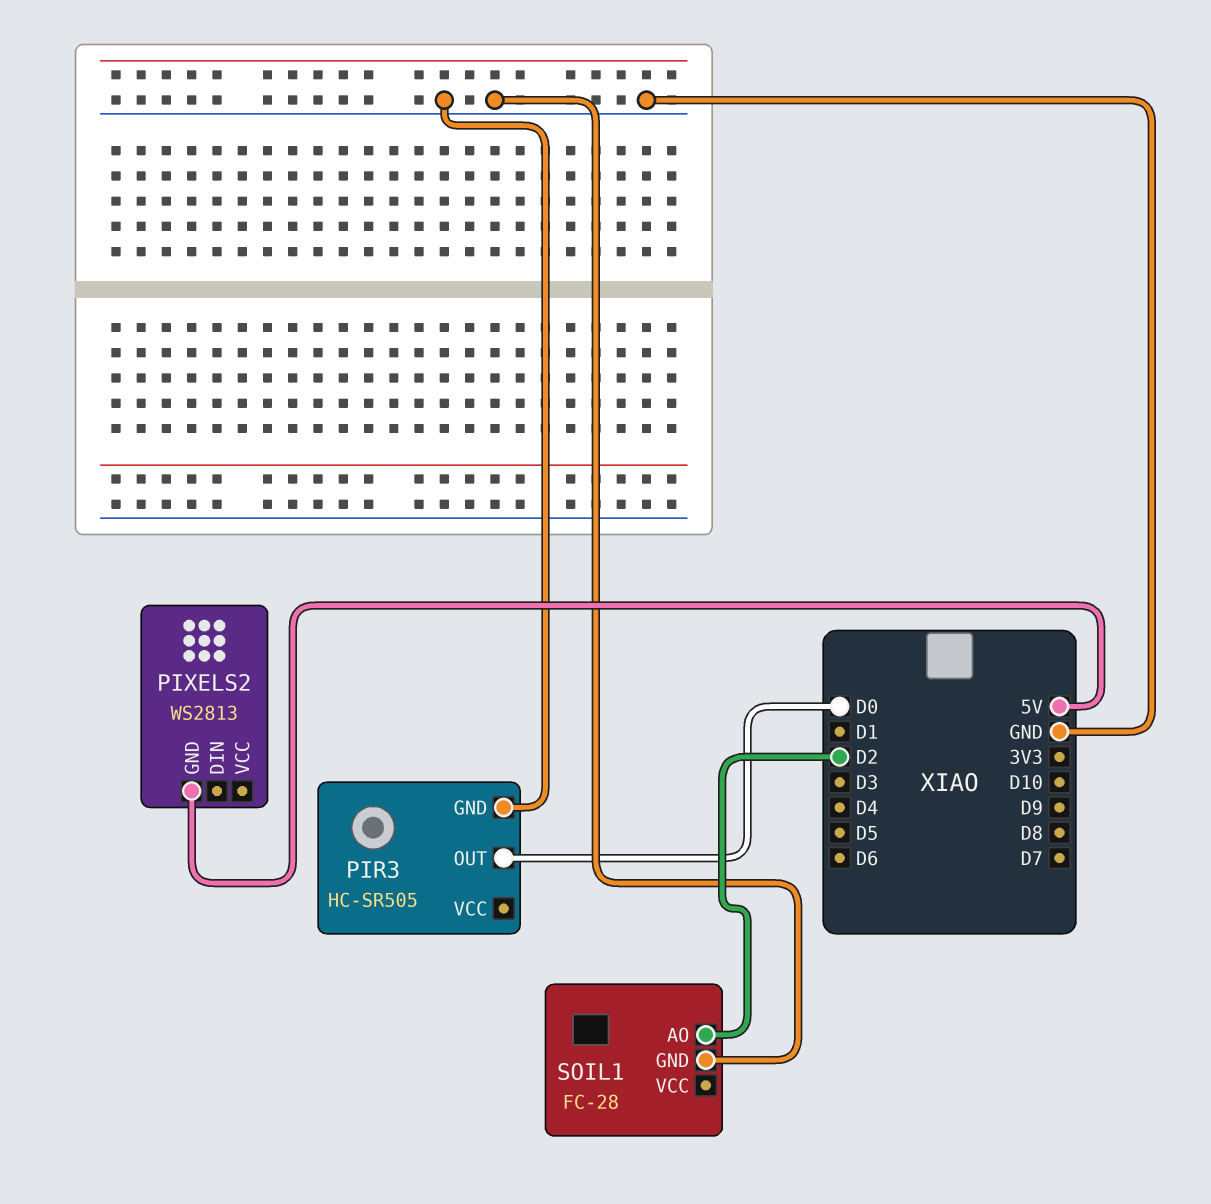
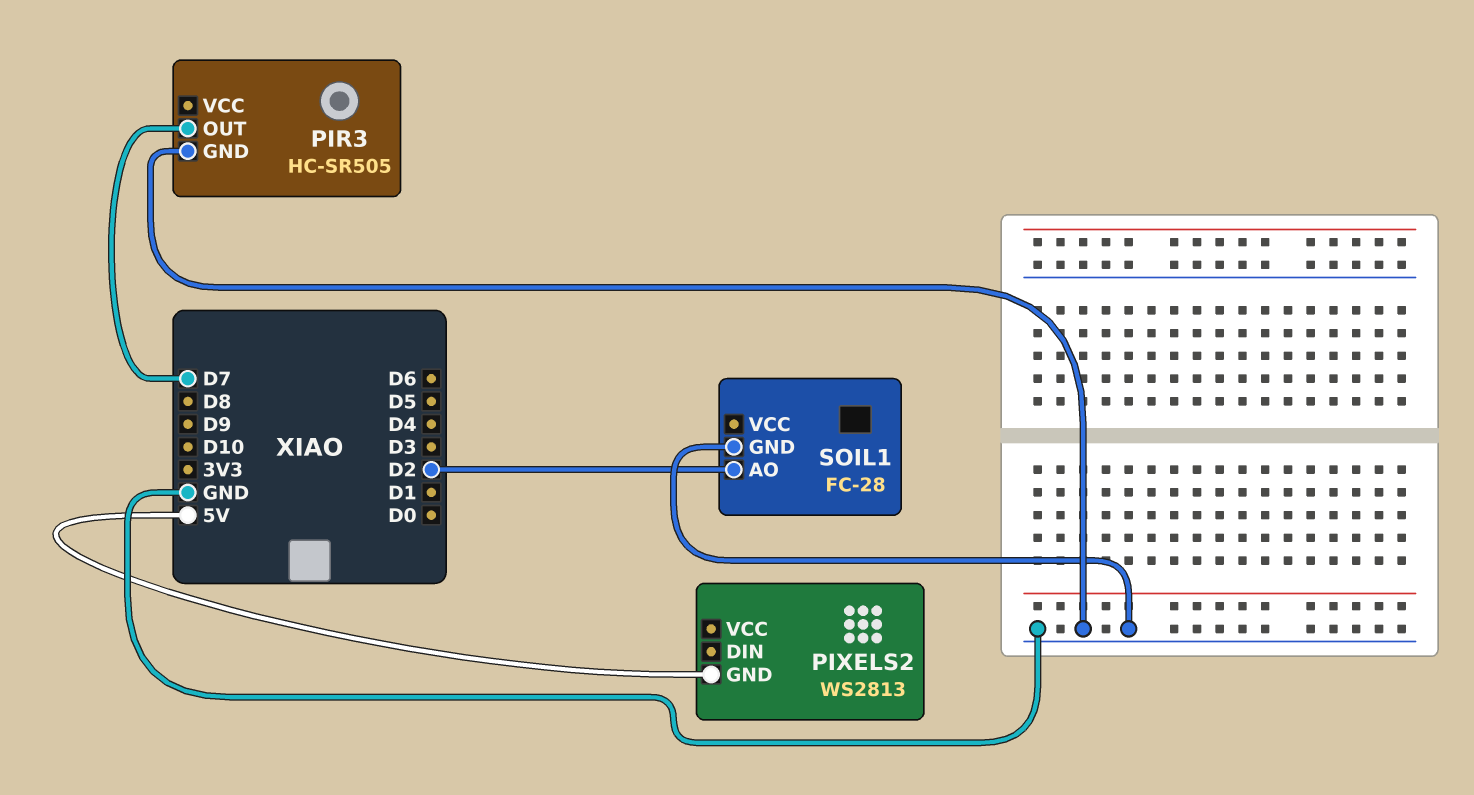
PIR3 pin OUT: D0 -> D7

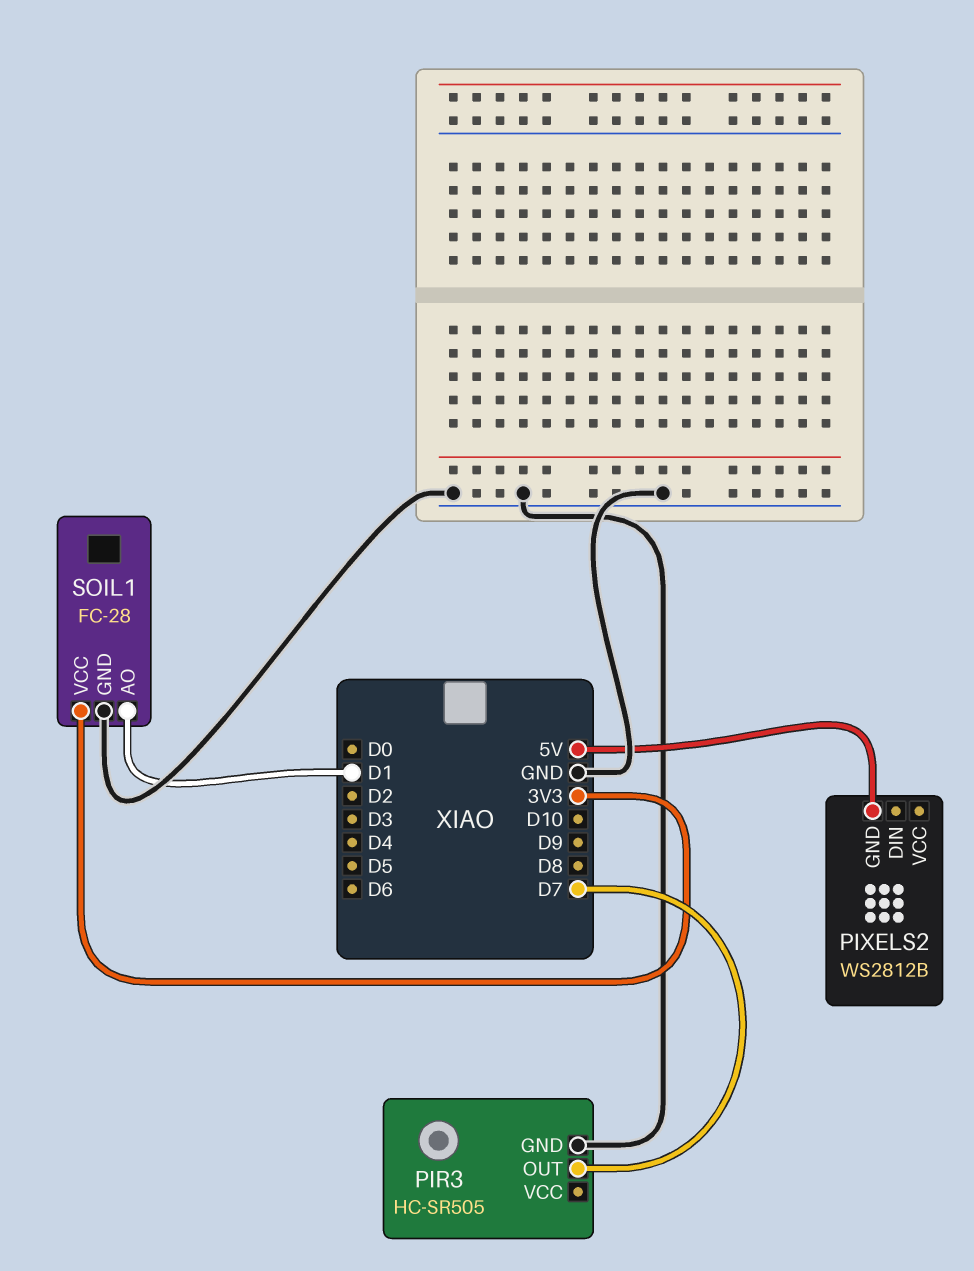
PIXELS2: WS2813 -> WS2812B
SOIL1 pin AO: D2 -> D1
SOIL1 pin VCC: none -> 3V3

